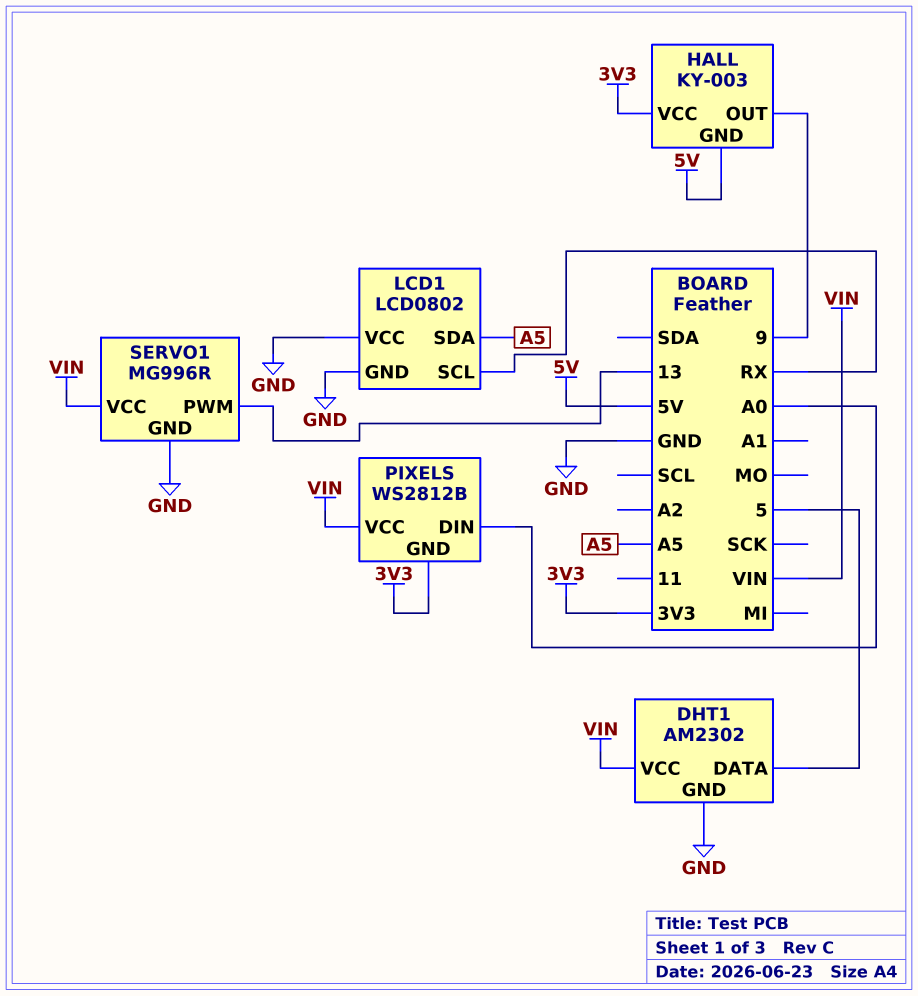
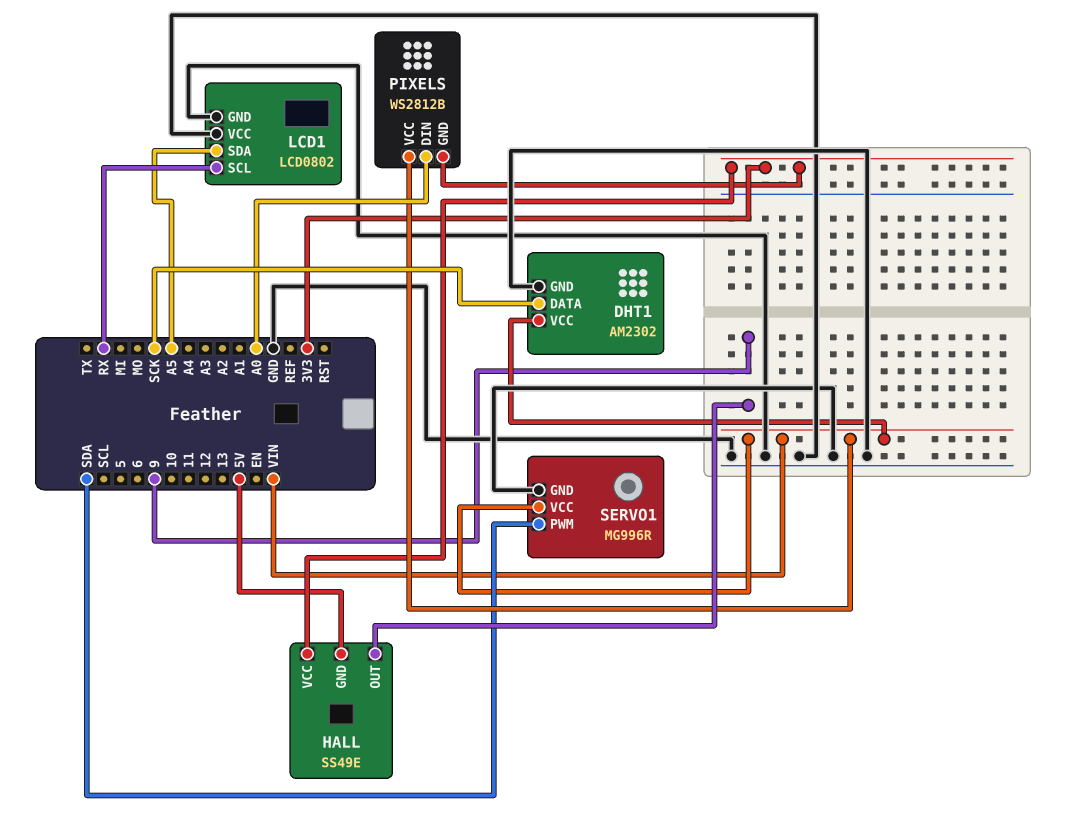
DHT1 pin DATA: 5 -> SCK
HALL: KY-003 -> SS49E
SERVO1 pin PWM: 13 -> SDA

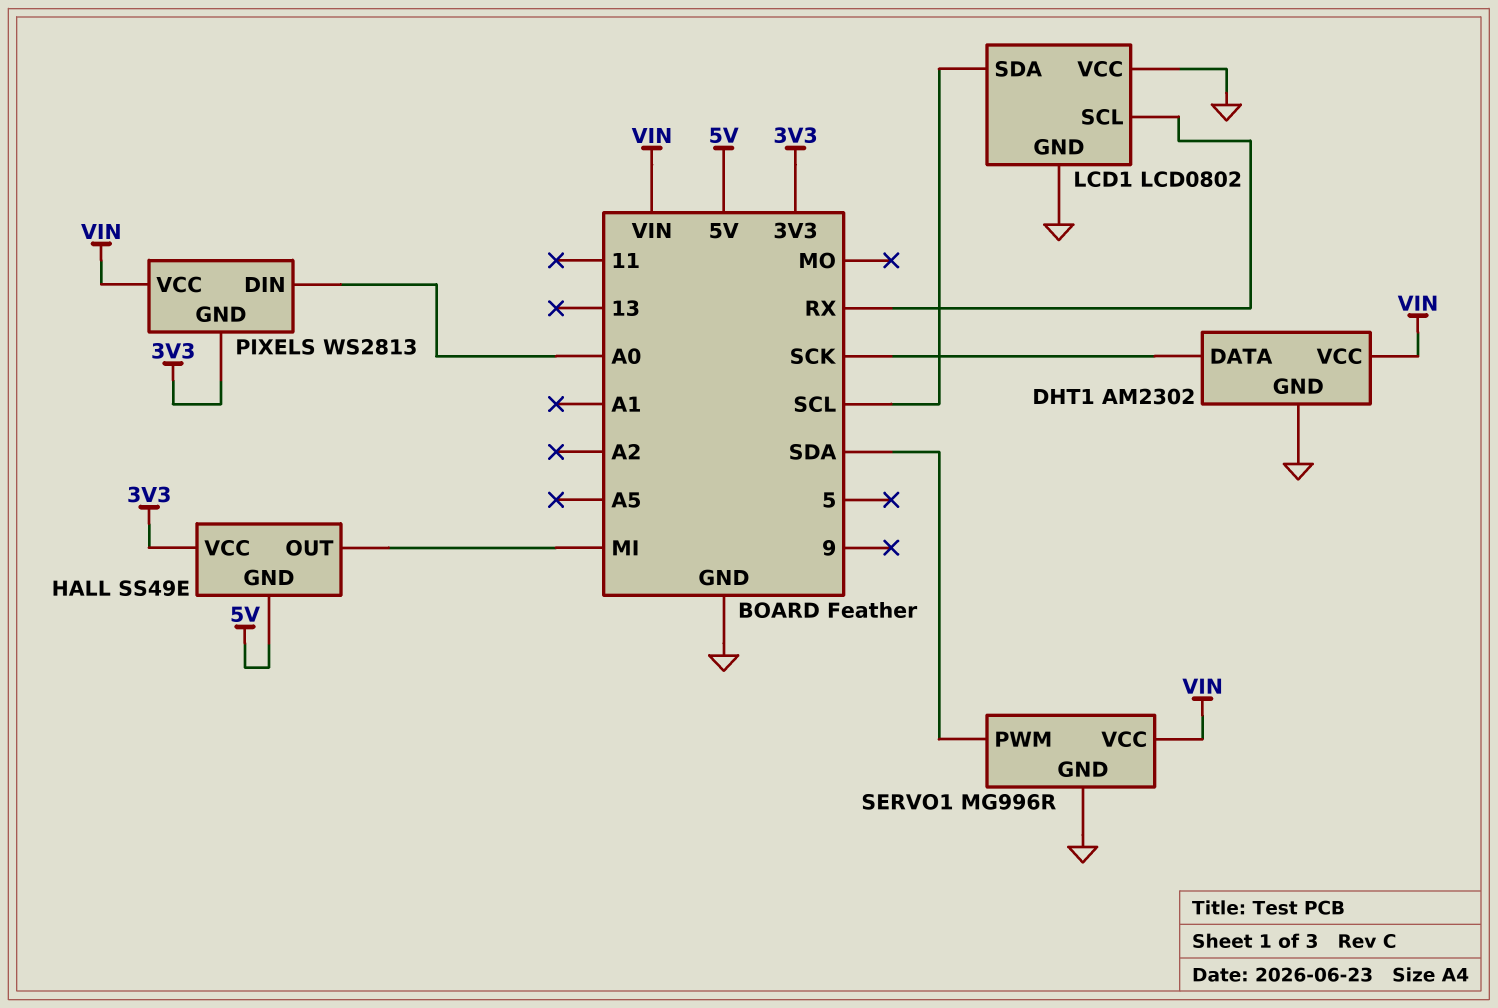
HALL pin OUT: 9 -> MI
LCD1 pin SDA: A5 -> SCL
PIXELS: WS2812B -> WS2813

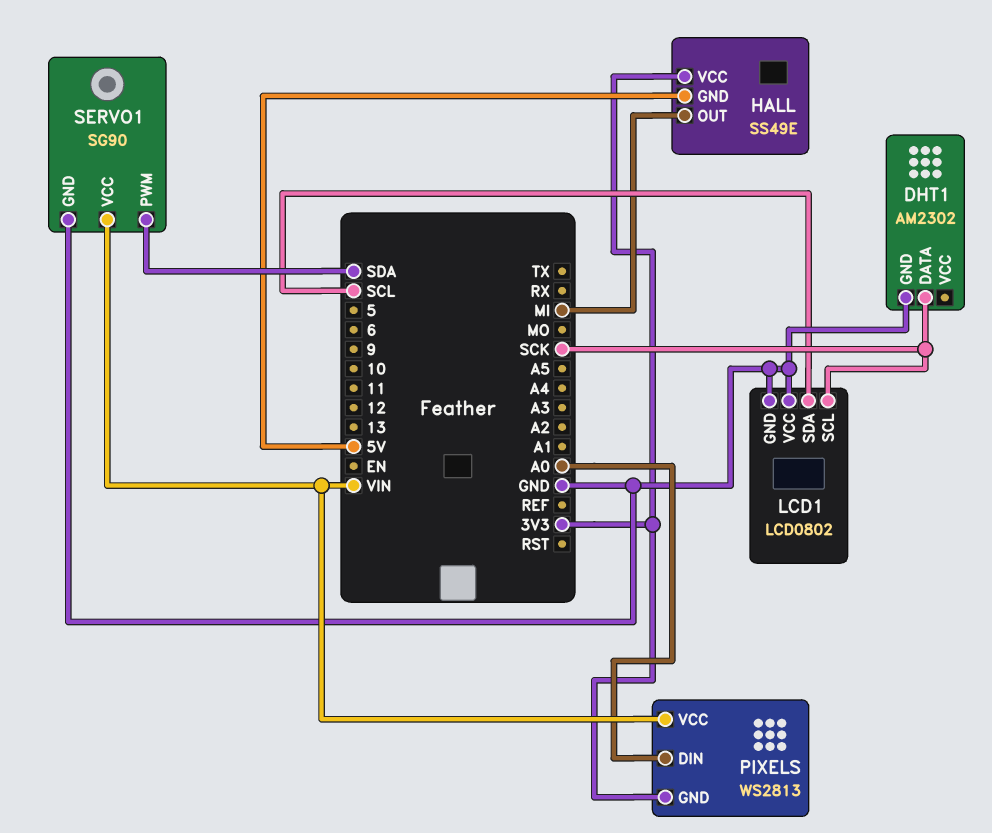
DHT1 pin VCC: VIN -> none
LCD1 pin SCL: RX -> SCK
SERVO1: MG996R -> SG90

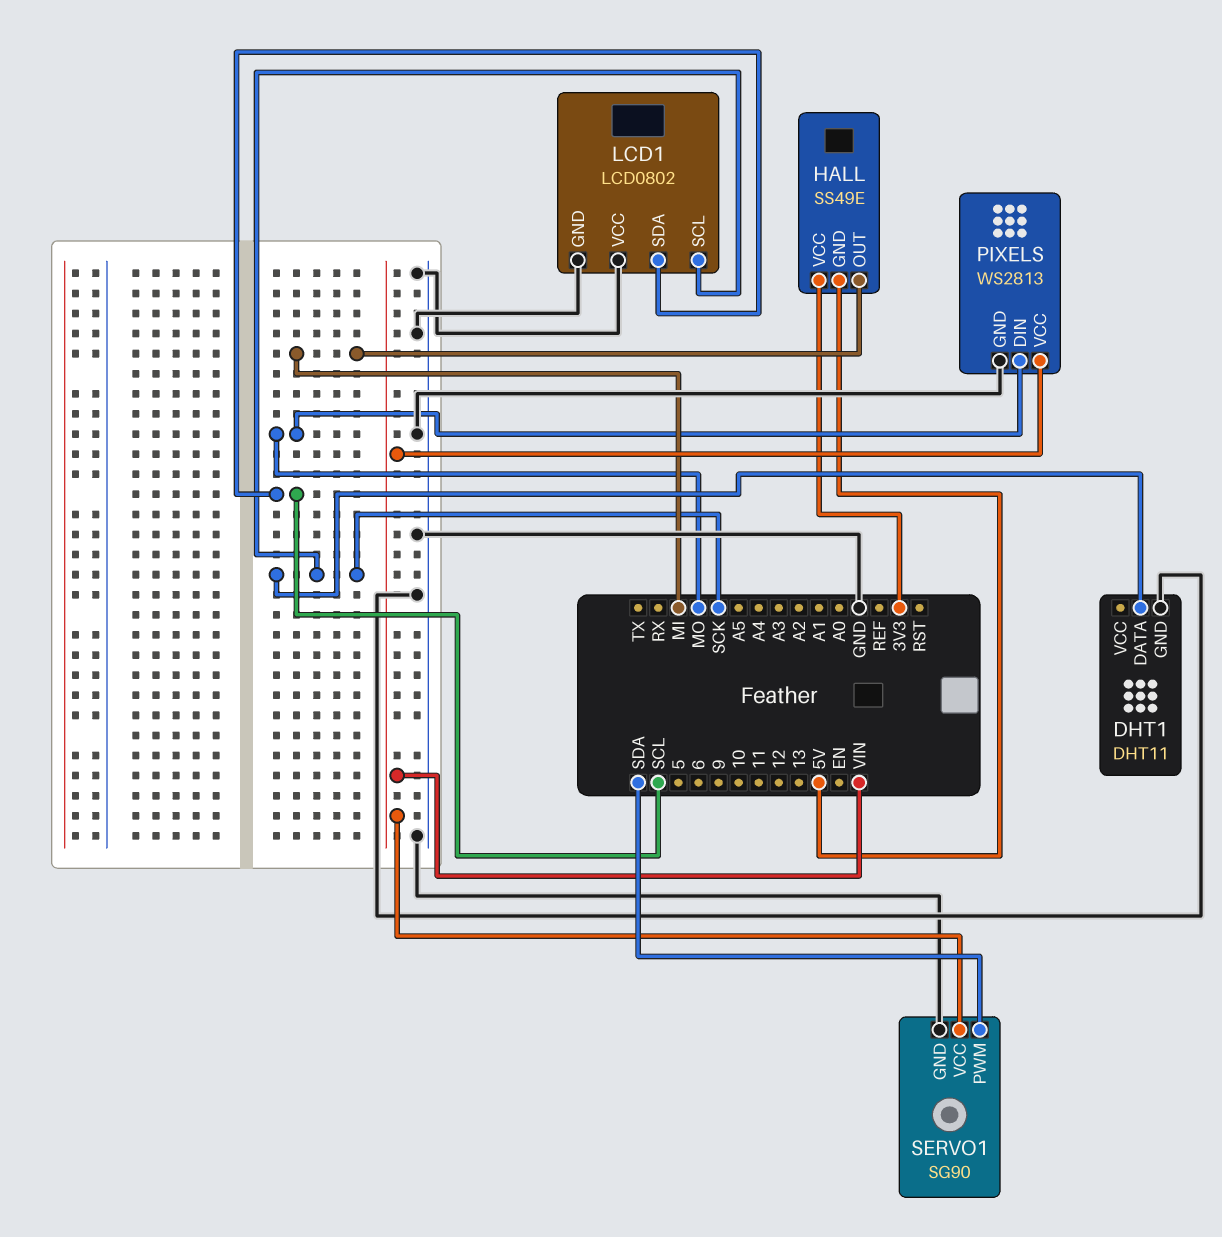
DHT1: AM2302 -> DHT11
PIXELS pin DIN: A0 -> MO
PIXELS pin GND: 3V3 -> GND

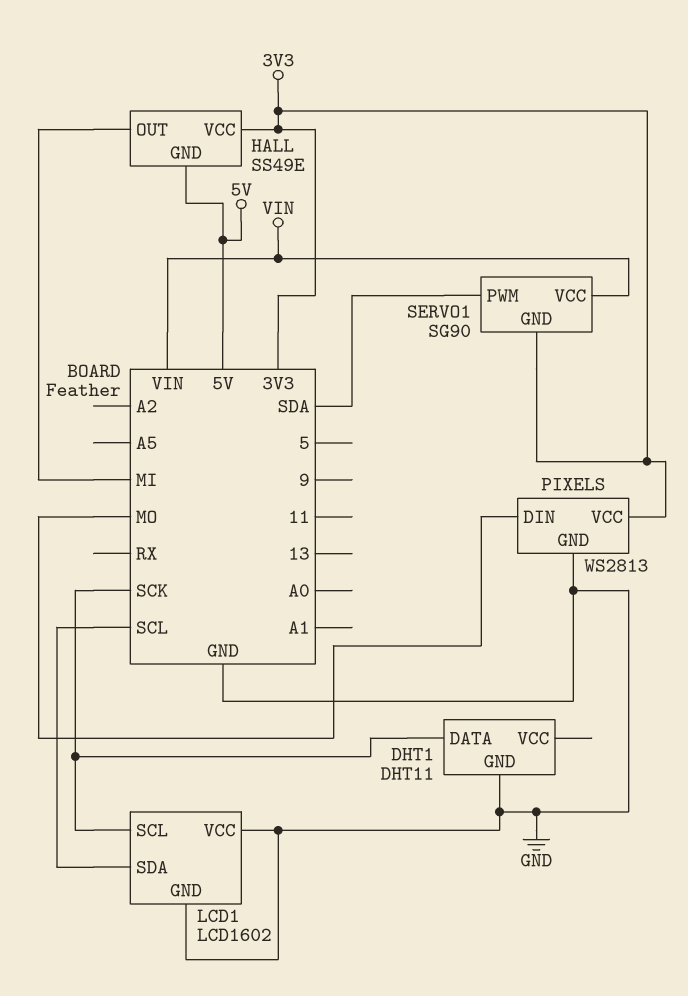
LCD1: LCD0802 -> LCD1602
PIXELS pin VCC: VIN -> 3V3
SERVO1 pin GND: GND -> 3V3

